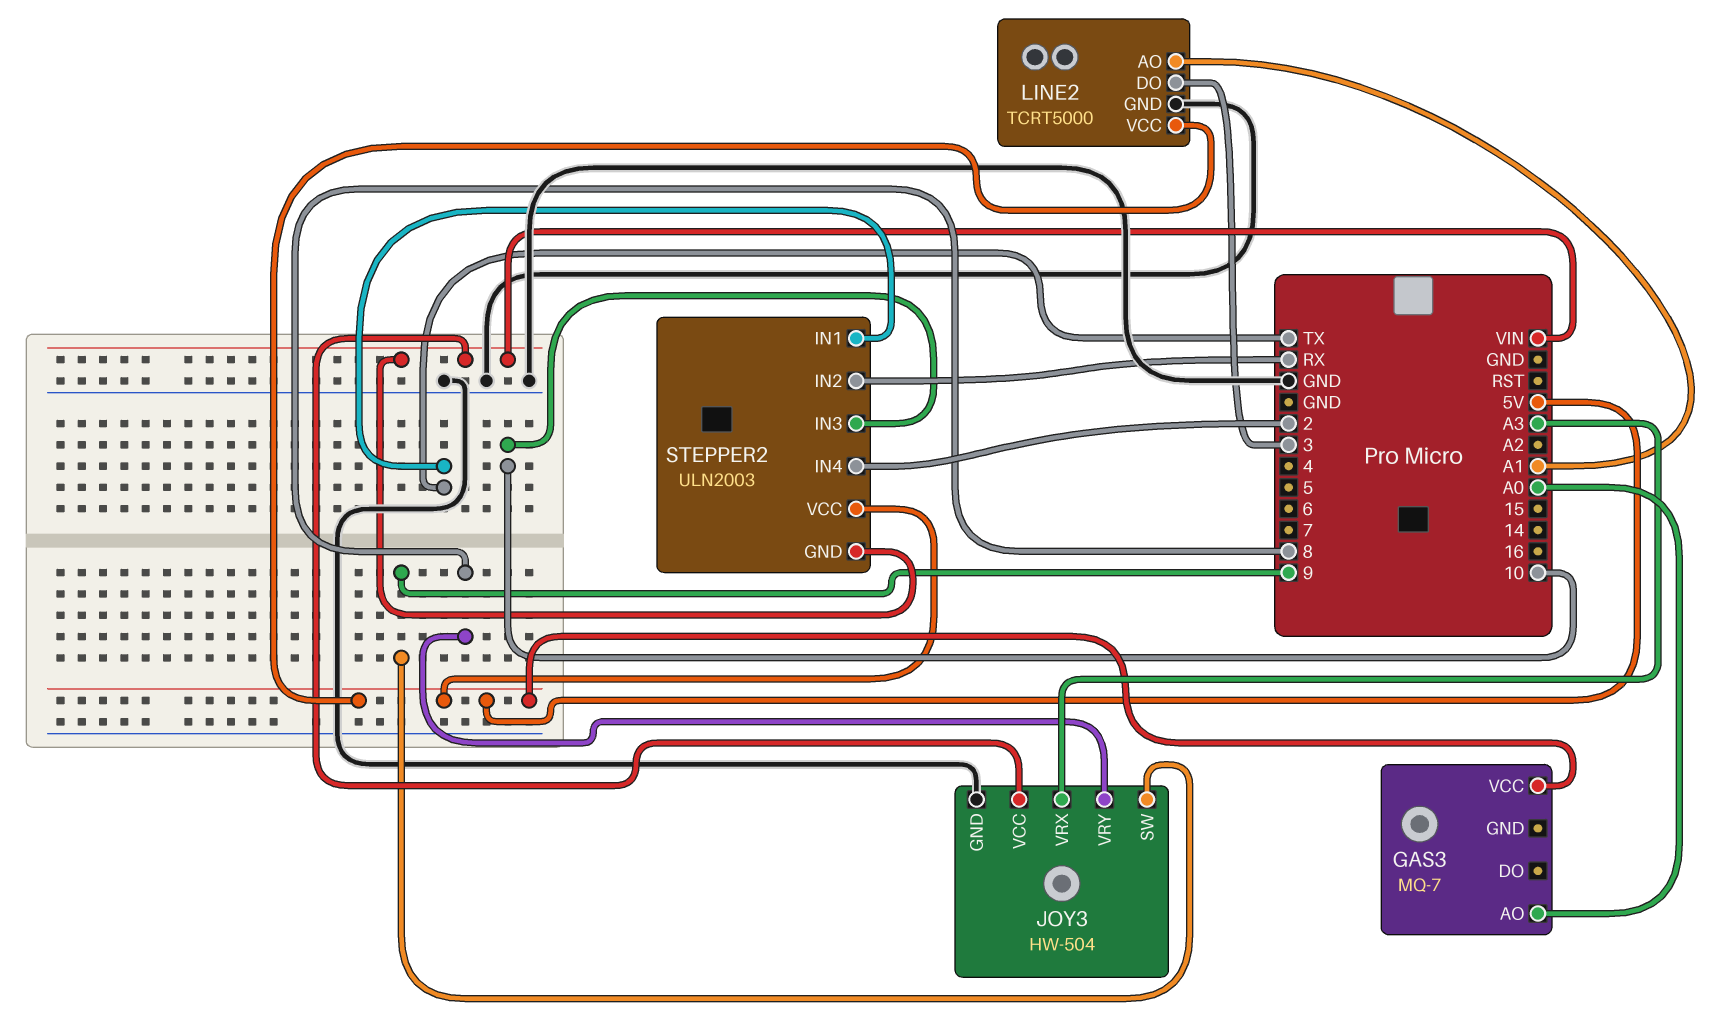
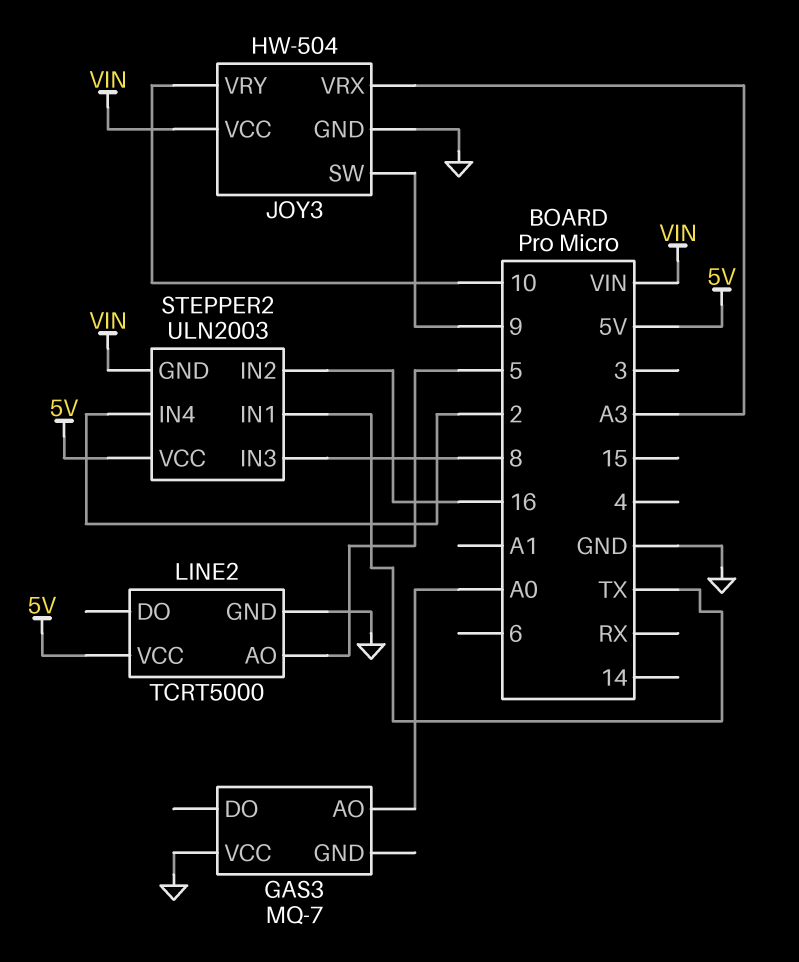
GAS3 pin VCC: 5V -> GND
JOY3 pin VRY: 8 -> 10
LINE2 pin AO: A1 -> 5
LINE2 pin DO: 3 -> none
STEPPER2 pin IN2: RX -> 16
STEPPER2 pin IN3: 10 -> 8

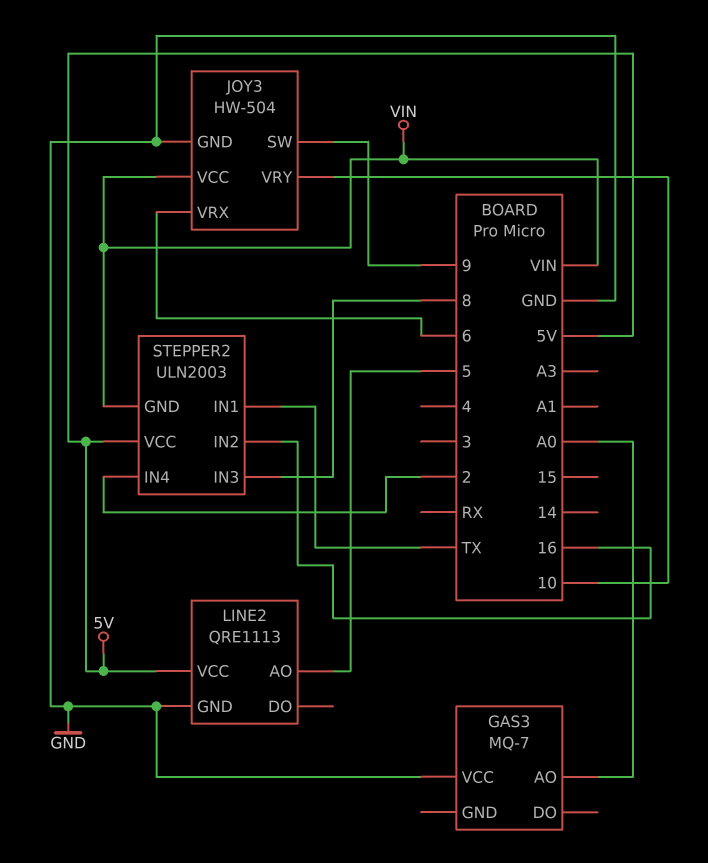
JOY3 pin VRX: A3 -> 6
LINE2: TCRT5000 -> QRE1113

